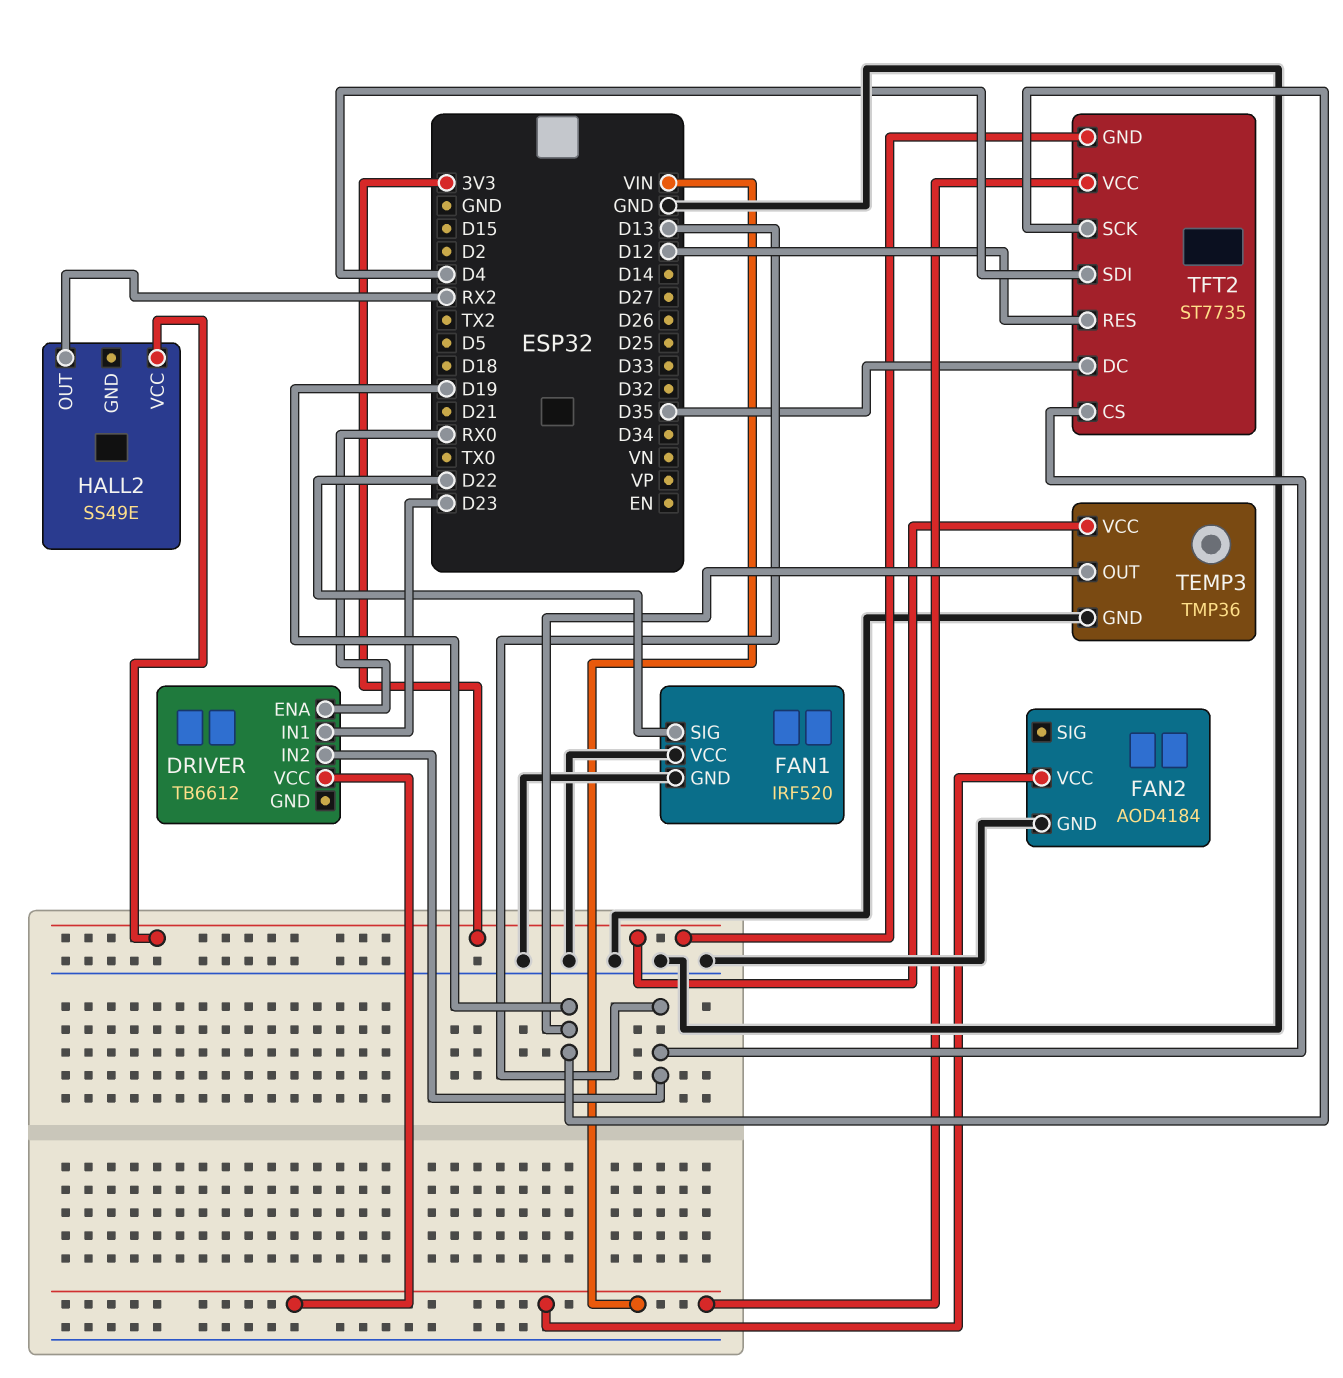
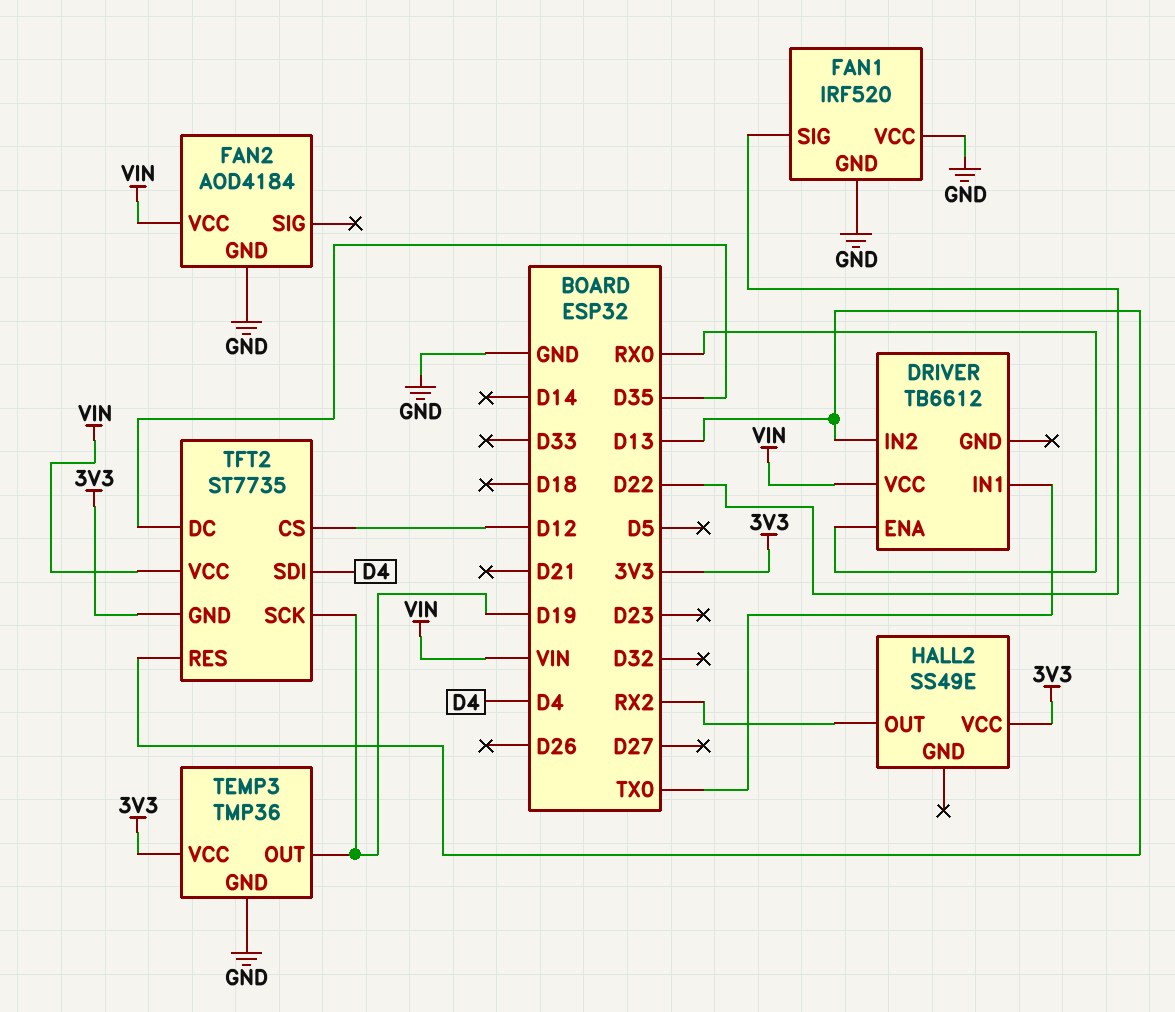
DRIVER pin IN1: D23 -> TX0
TFT2 pin CS: D13 -> D12
TFT2 pin RES: D12 -> D13

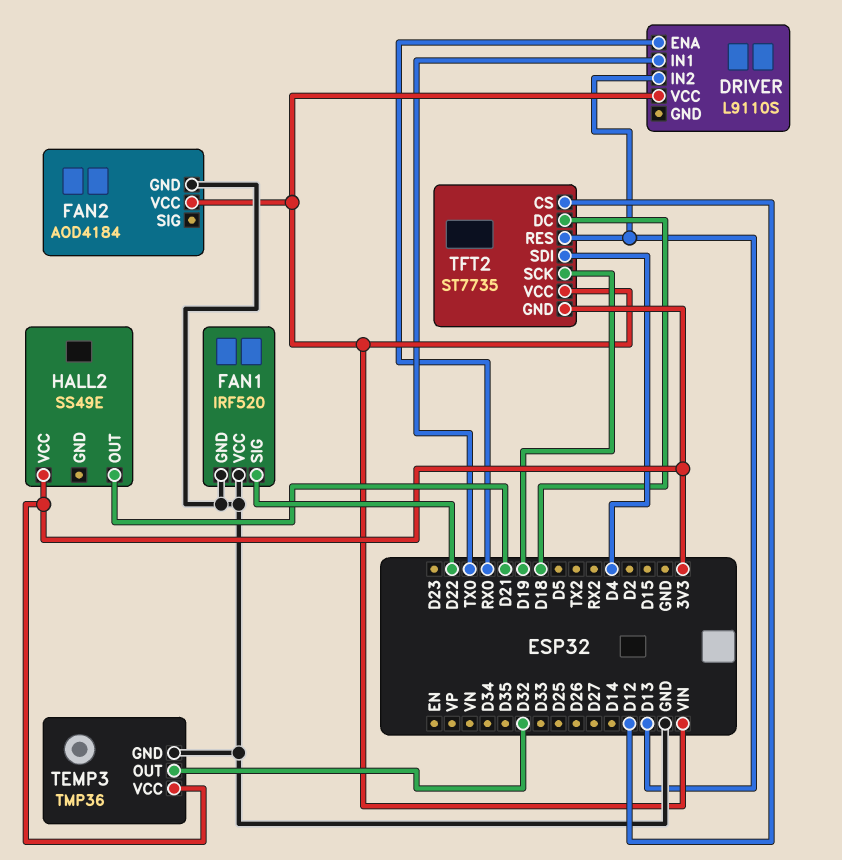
DRIVER: TB6612 -> L9110S
HALL2 pin OUT: RX2 -> D21
TEMP3 pin OUT: D19 -> D32
TFT2 pin DC: D35 -> D18

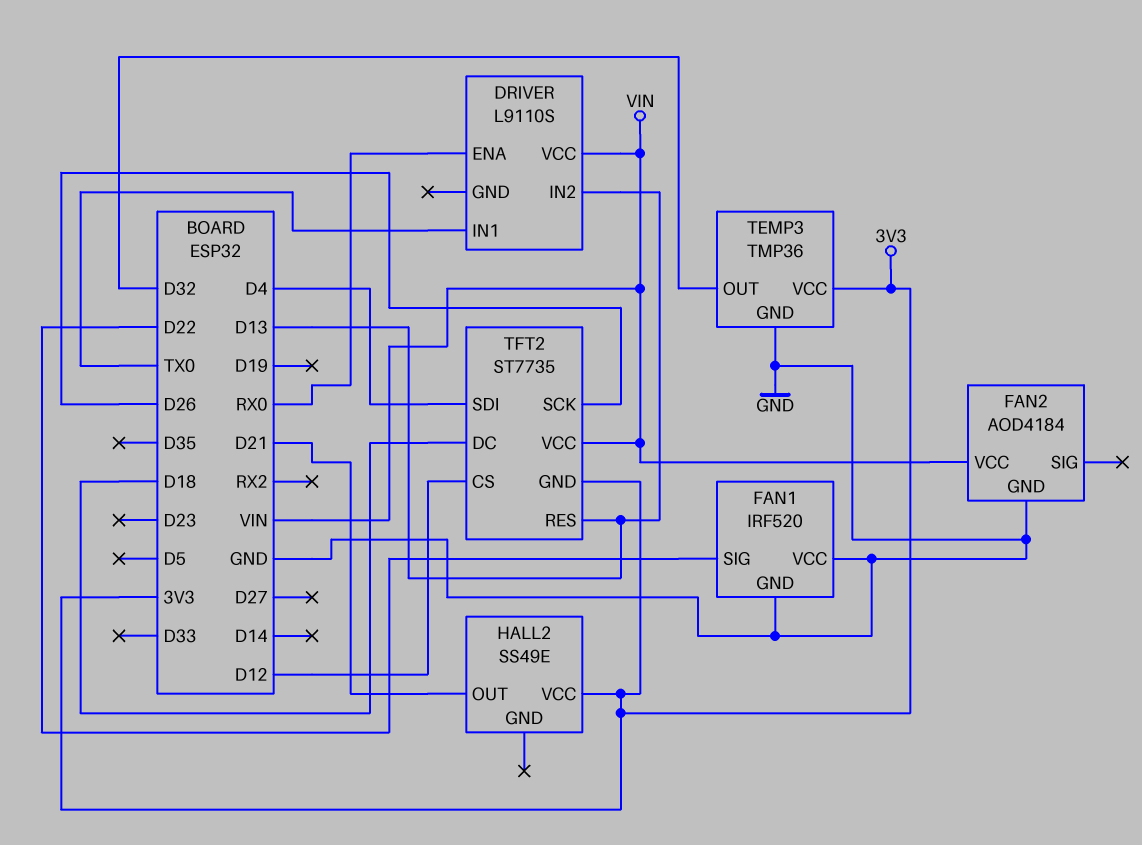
TFT2 pin SCK: D19 -> D26

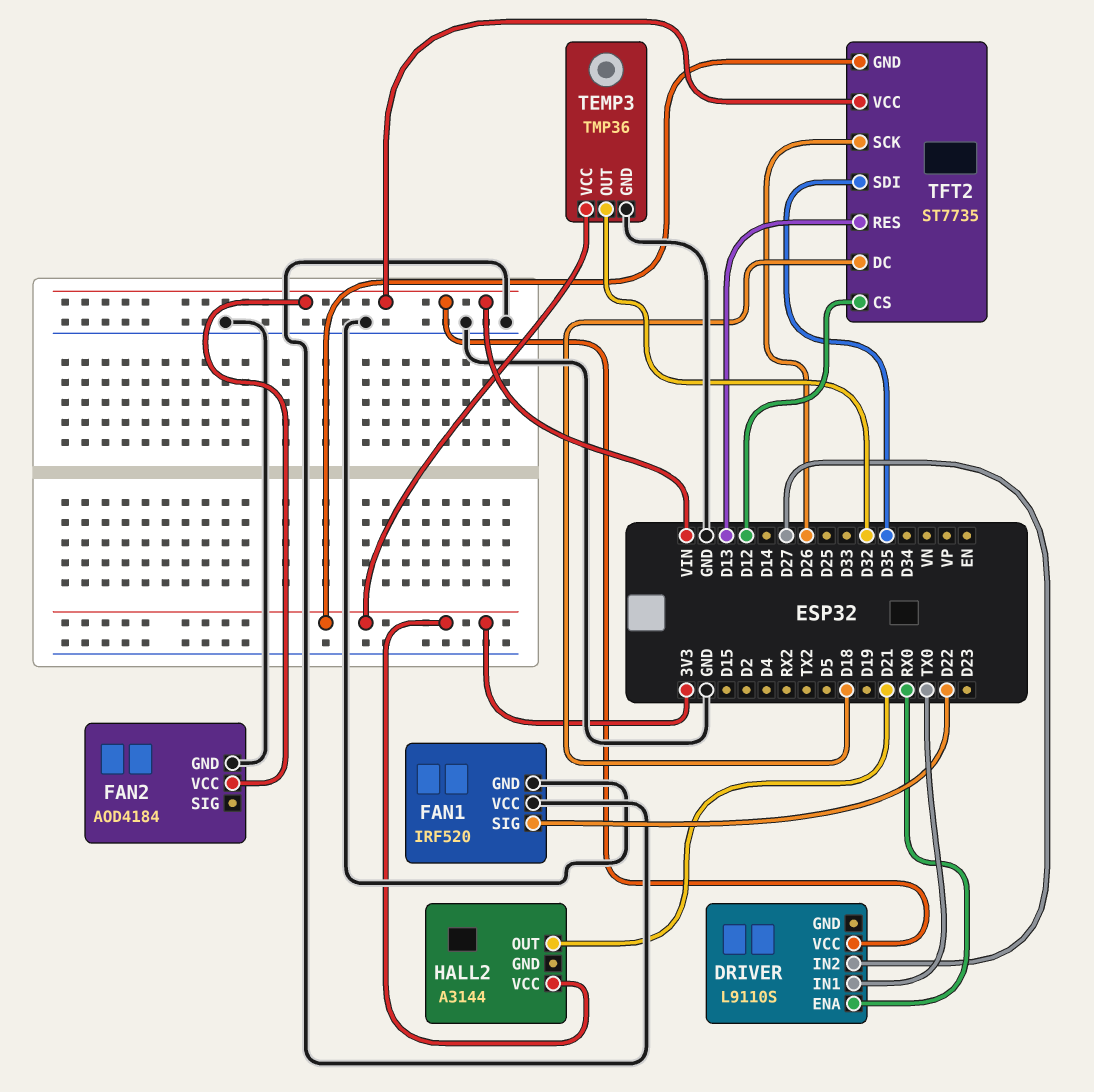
DRIVER pin IN2: D13 -> D27
HALL2: SS49E -> A3144
TFT2 pin SDI: D4 -> D35

